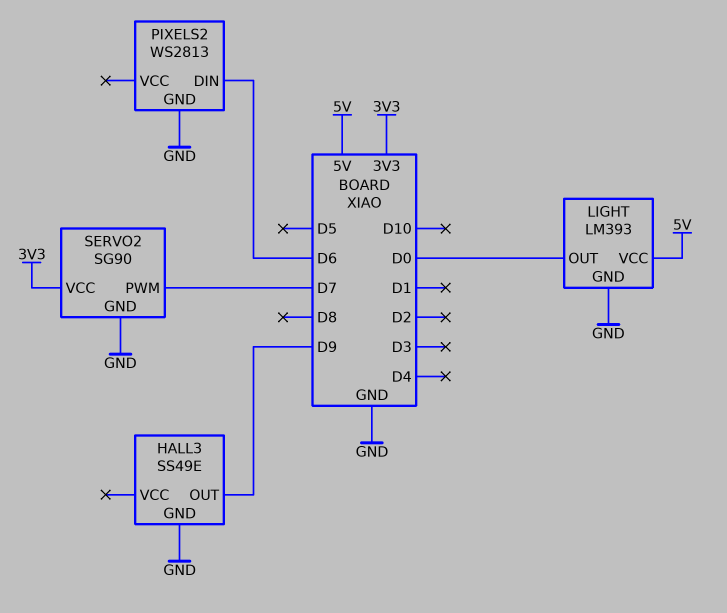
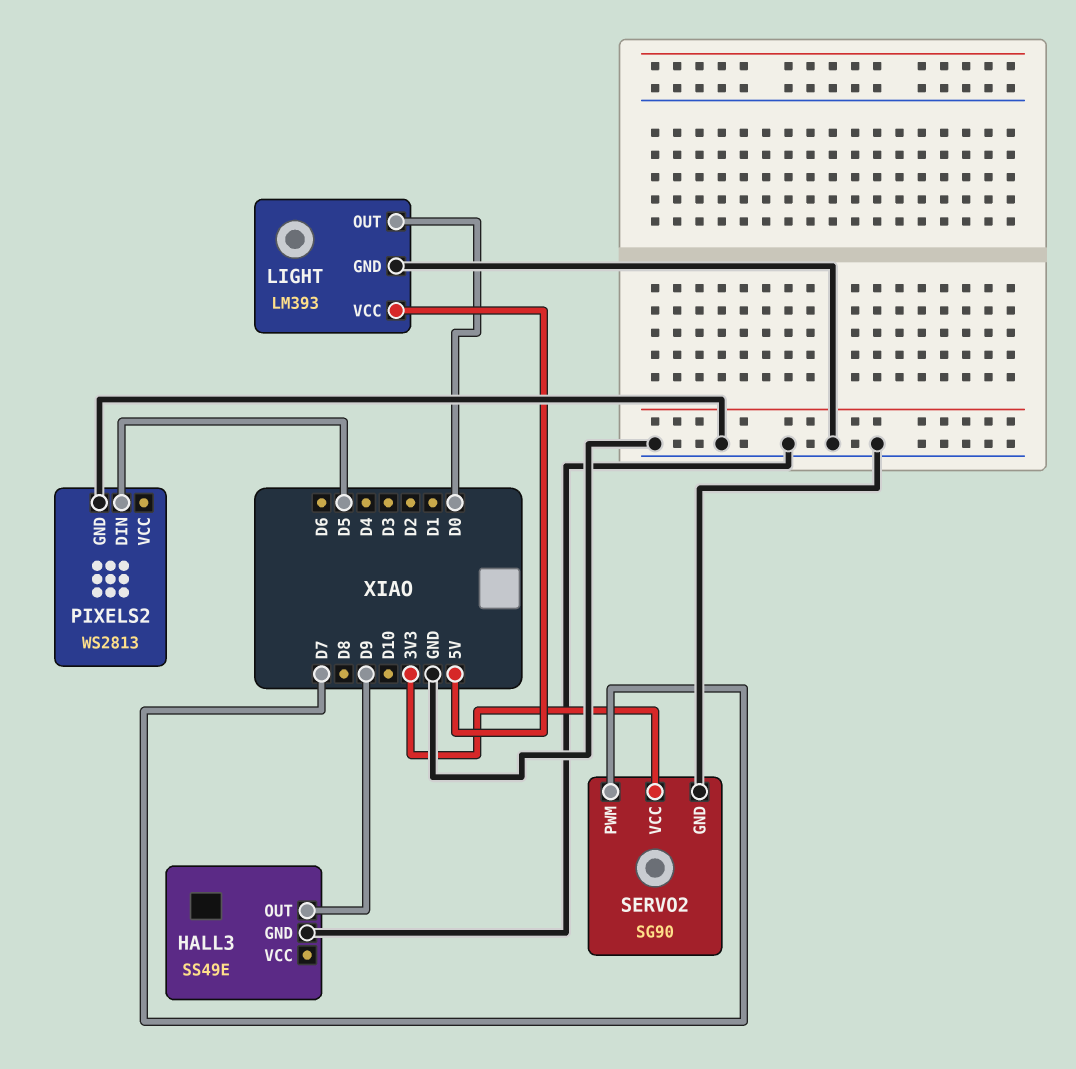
PIXELS2 pin DIN: D6 -> D5

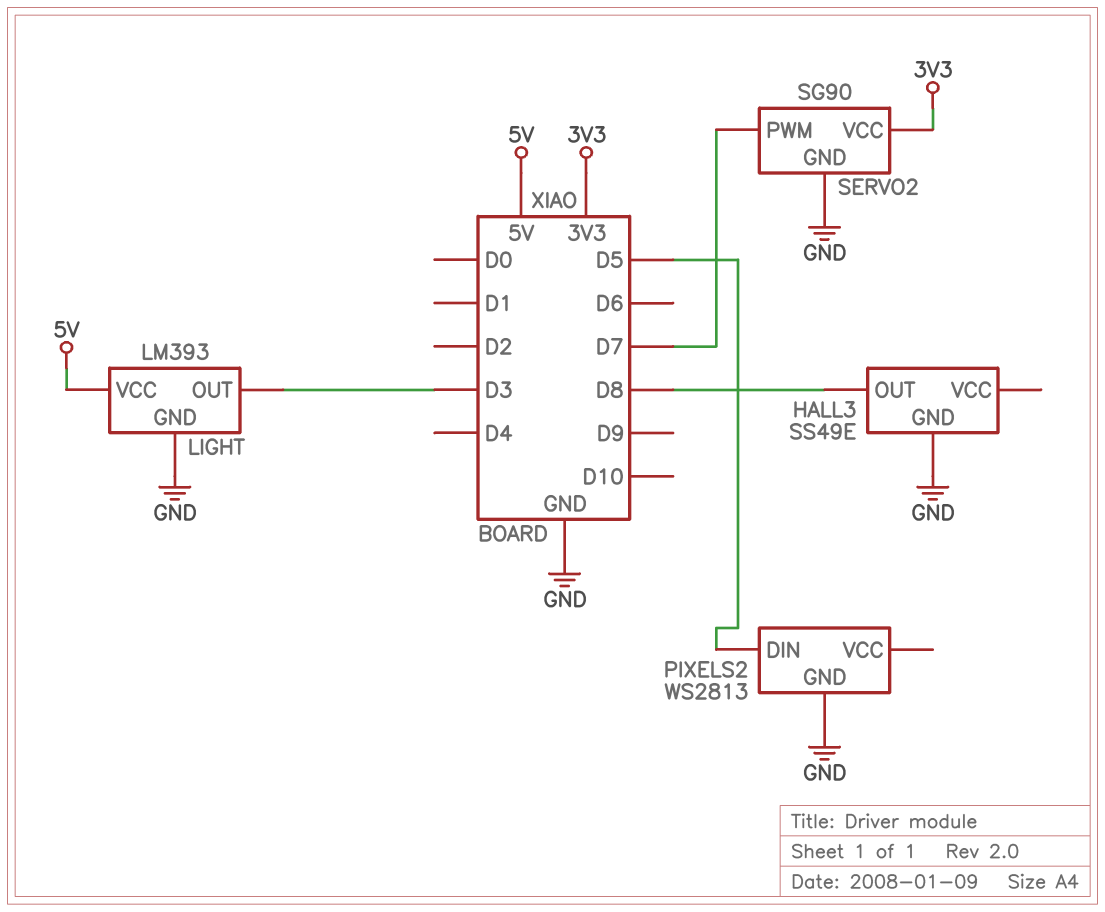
HALL3 pin OUT: D9 -> D8
LIGHT pin OUT: D0 -> D3

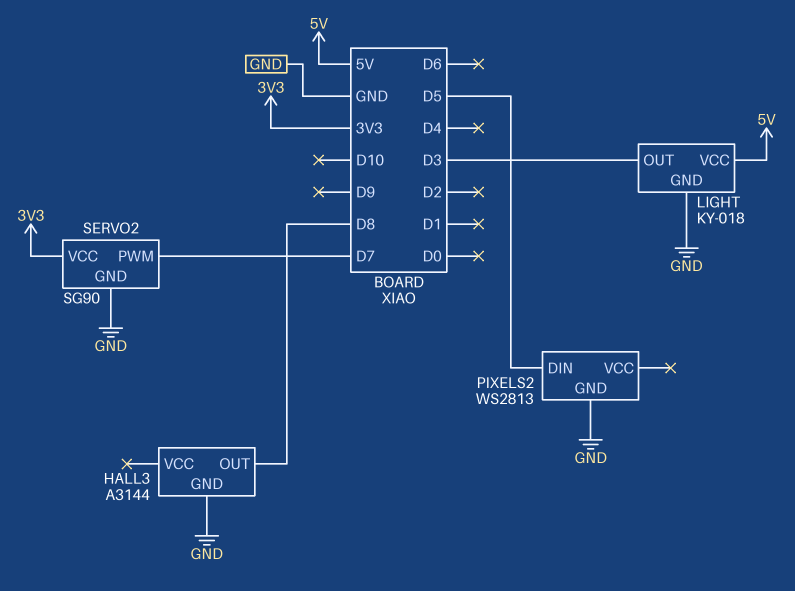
HALL3: SS49E -> A3144
LIGHT: LM393 -> KY-018

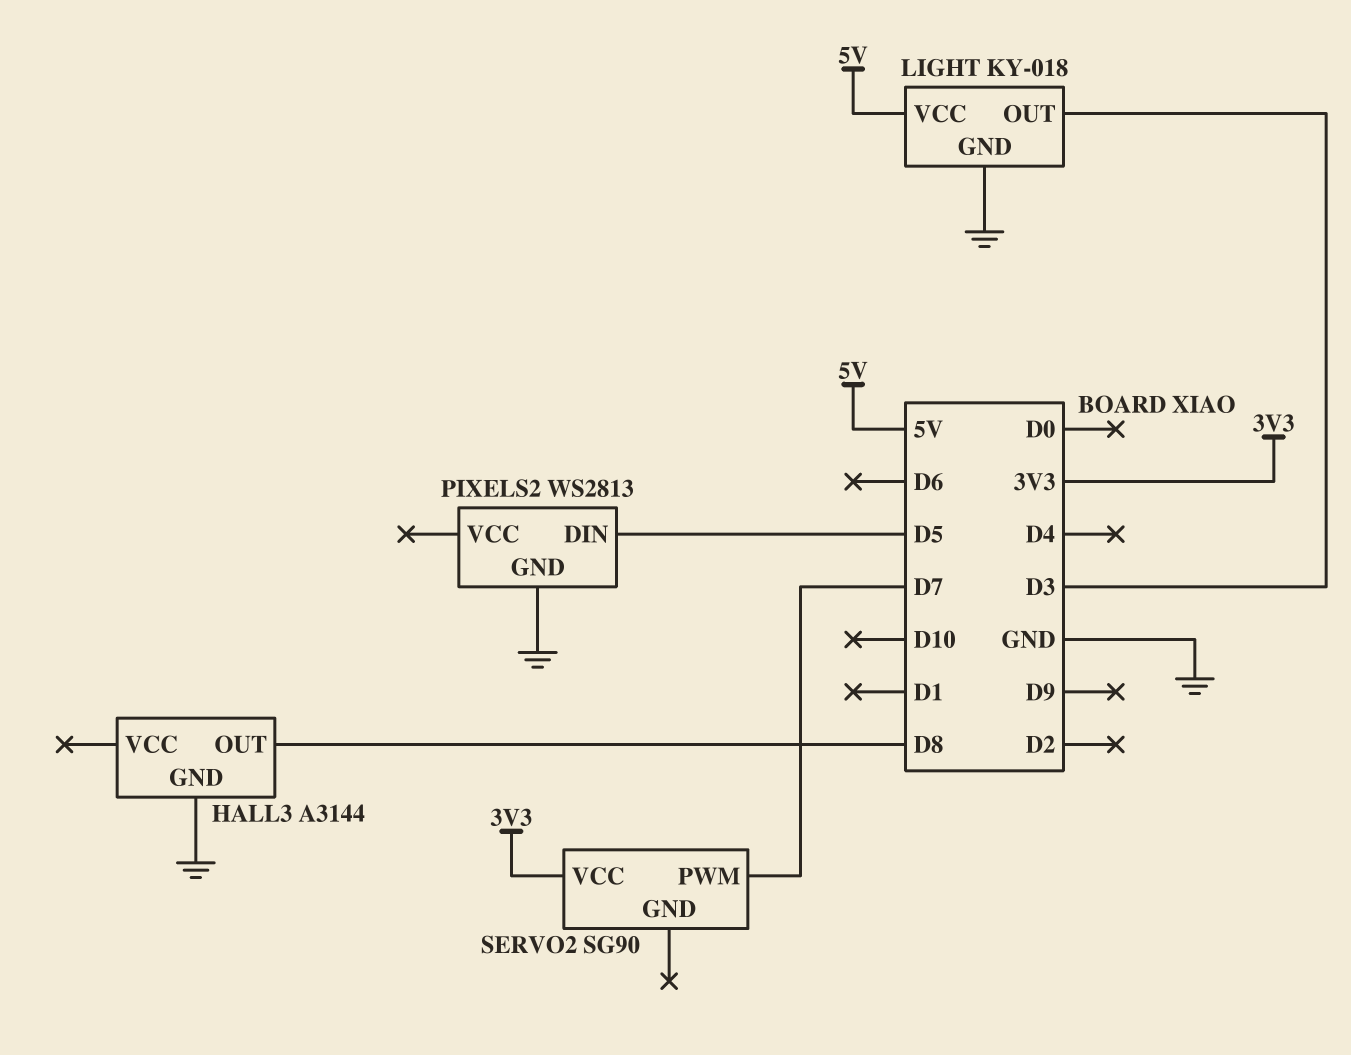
SERVO2 pin GND: GND -> none

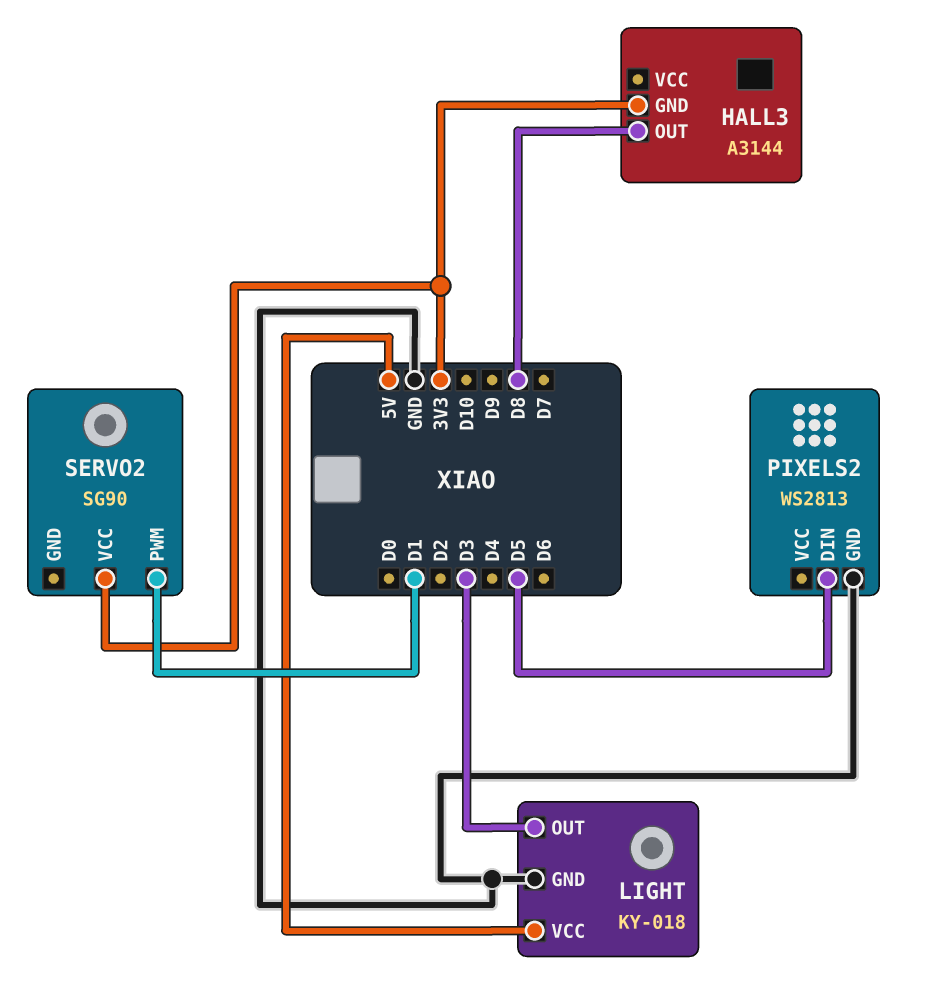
HALL3 pin GND: GND -> 3V3
SERVO2 pin PWM: D7 -> D1

